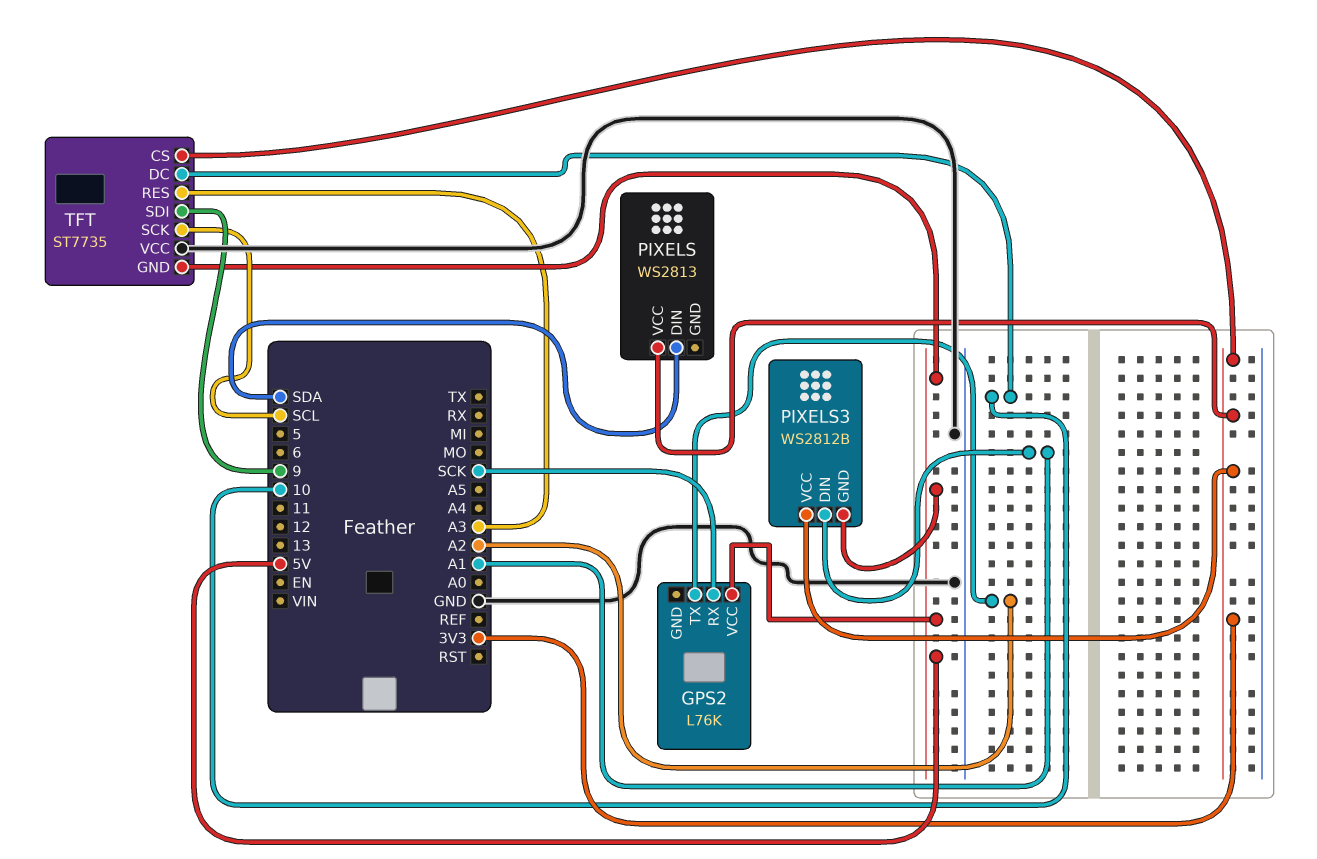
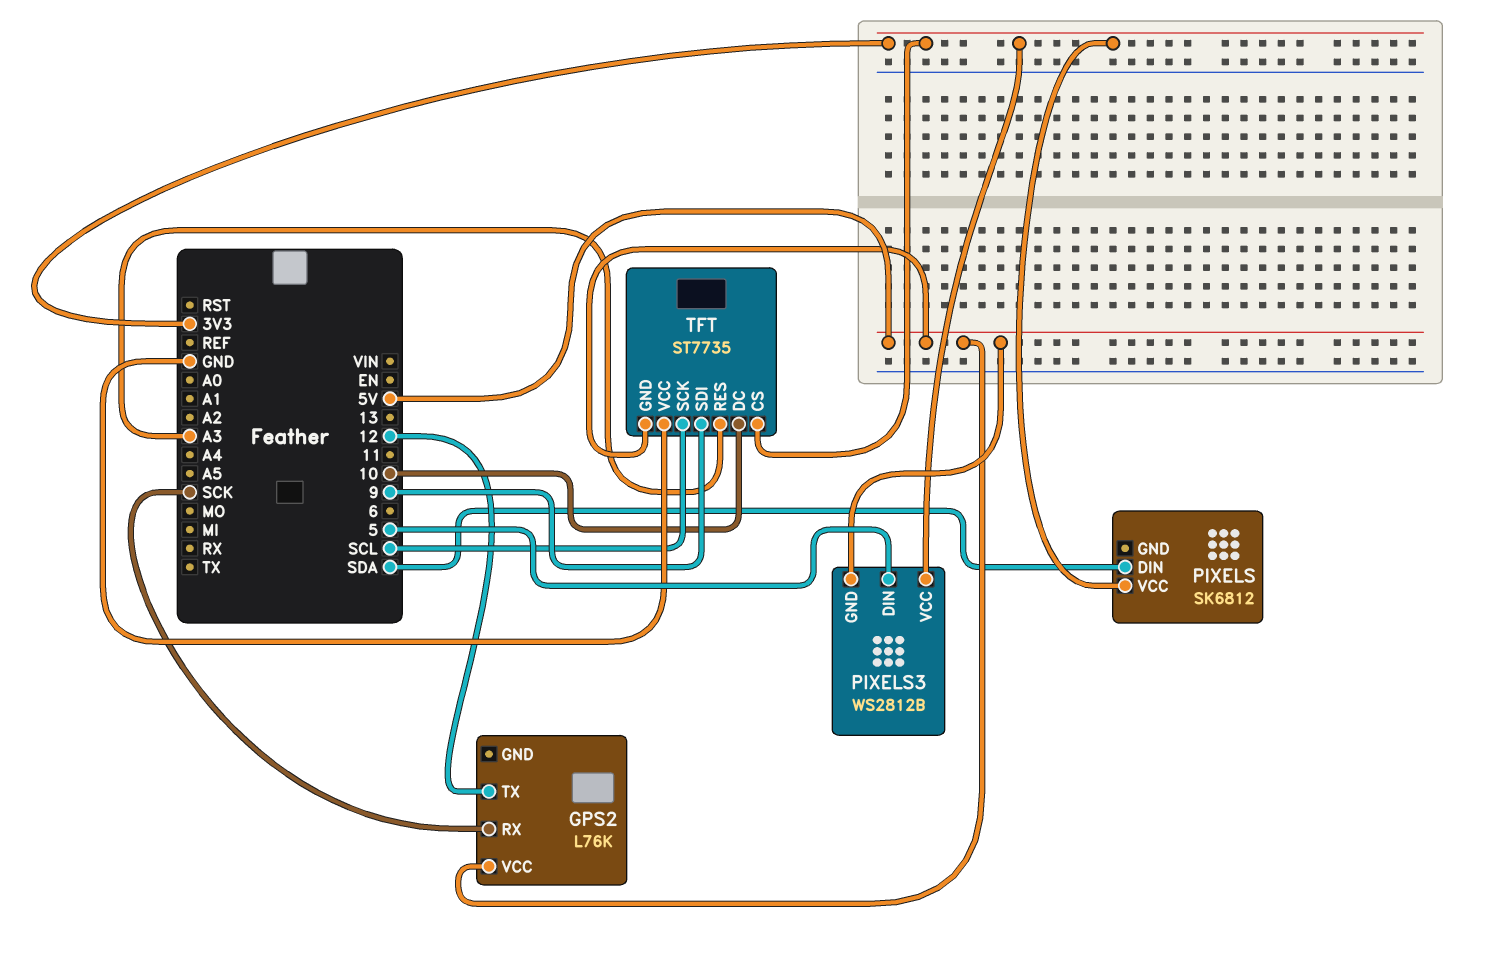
GPS2 pin TX: A2 -> 12
PIXELS: WS2813 -> SK6812
PIXELS3 pin DIN: A1 -> 5

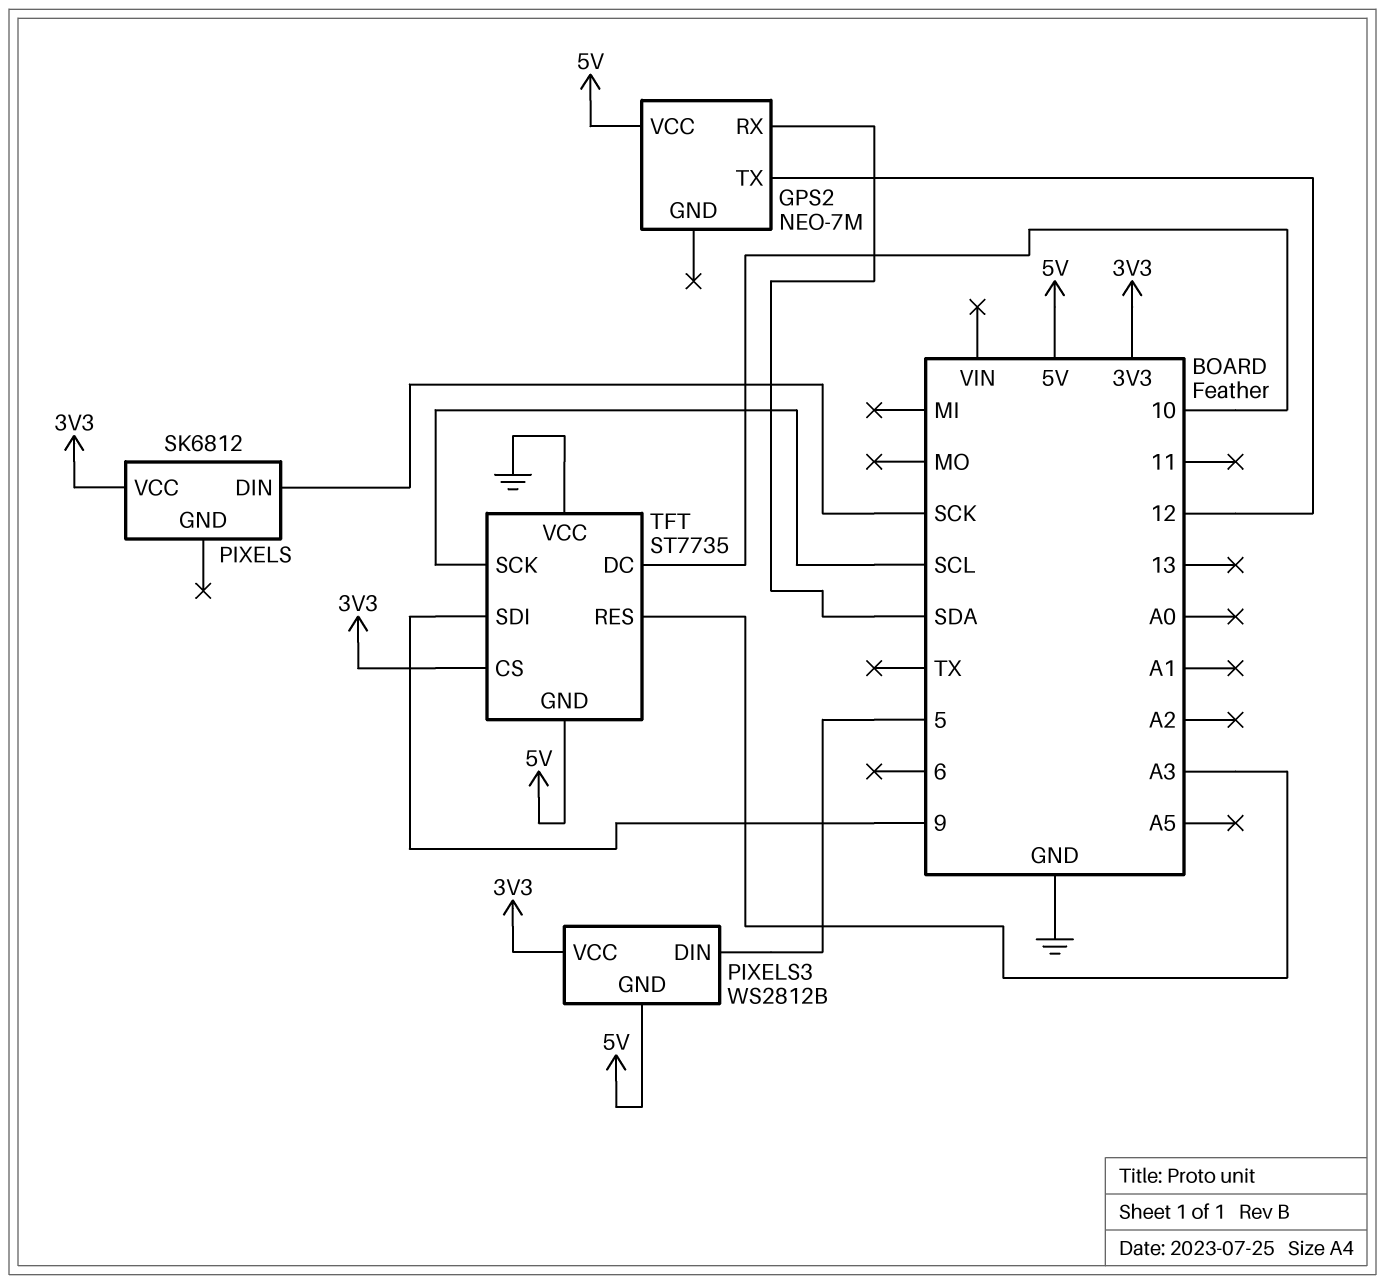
GPS2: L76K -> NEO-7M
GPS2 pin RX: SCK -> SDA
PIXELS pin DIN: SDA -> SCK

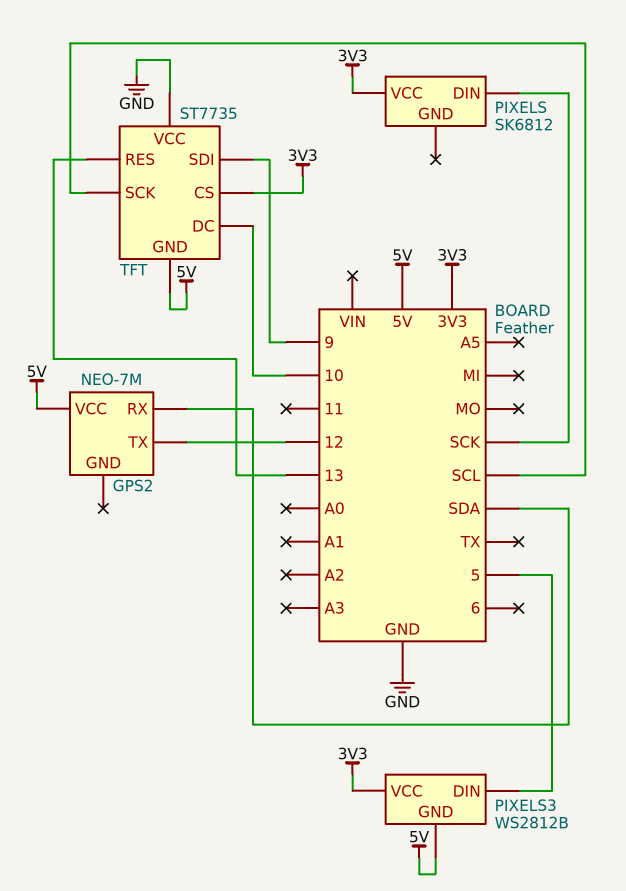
TFT pin RES: A3 -> 13

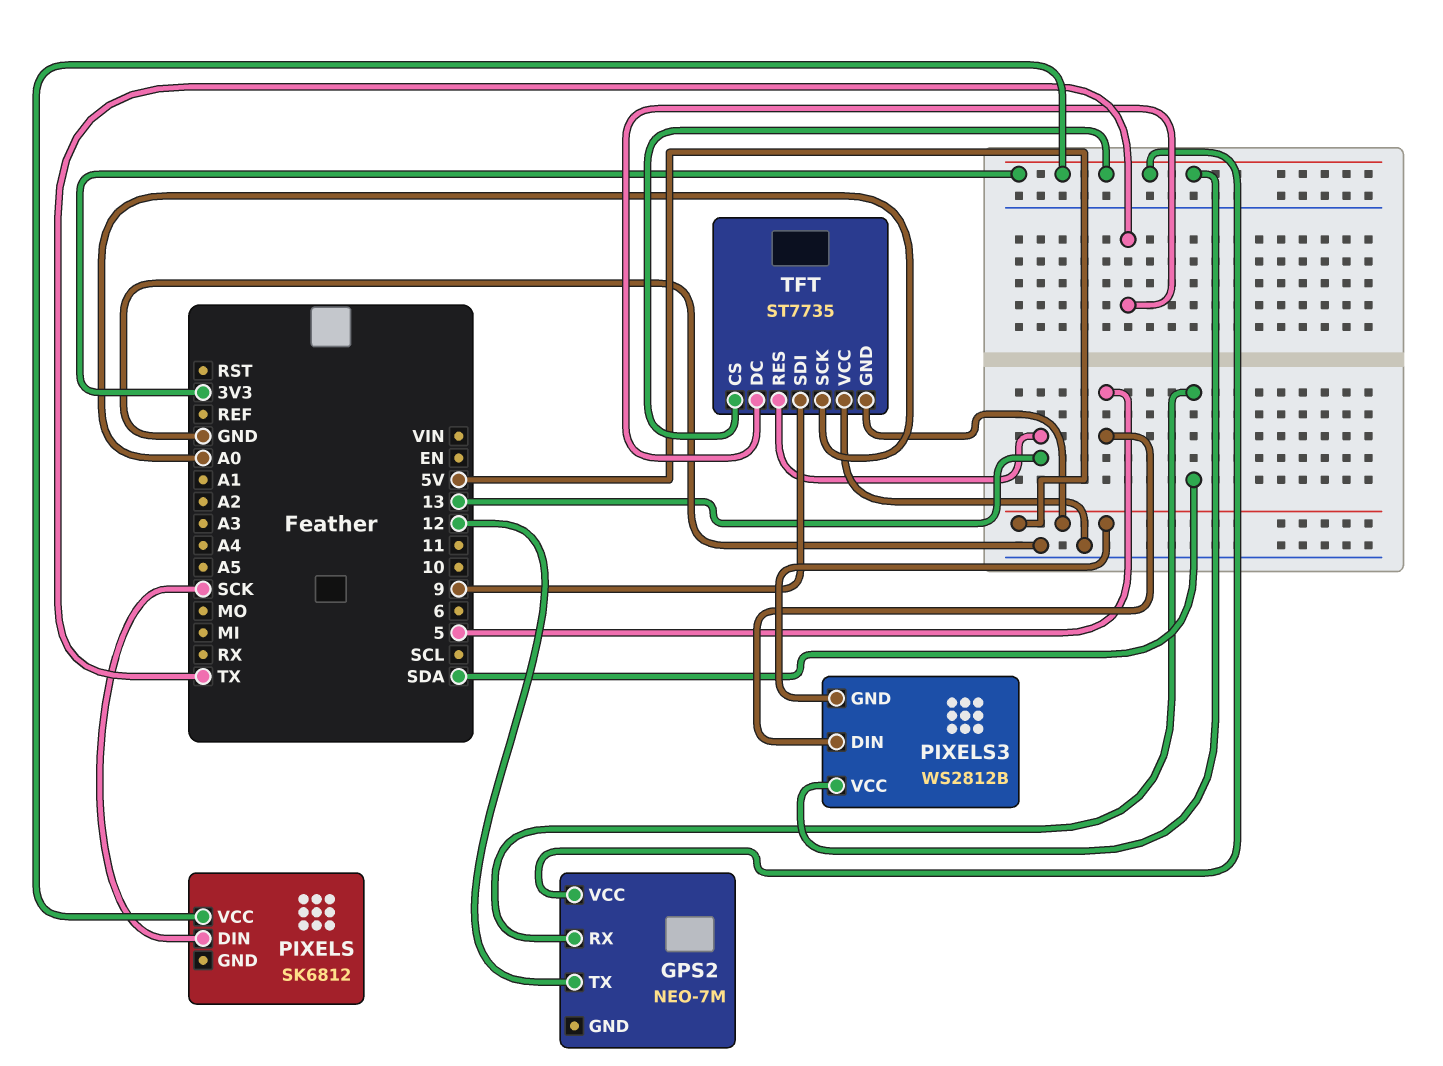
GPS2 pin VCC: 5V -> 3V3
TFT pin DC: 10 -> TX
TFT pin SCK: SCL -> A0

